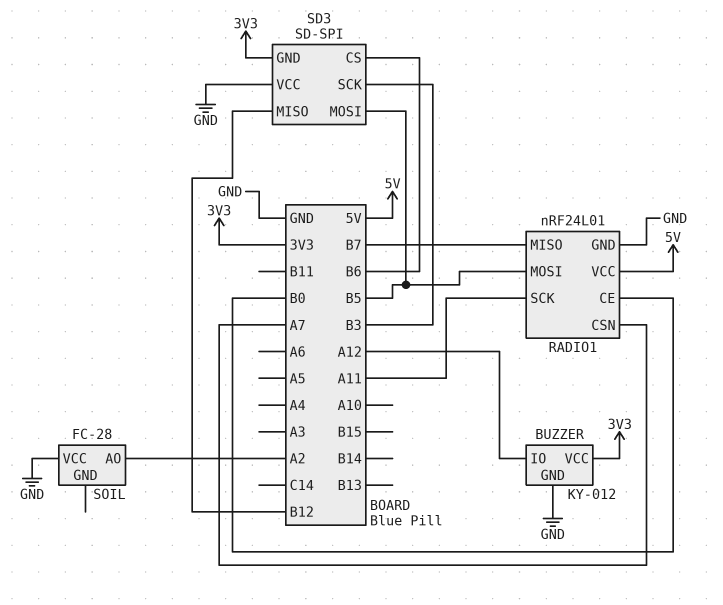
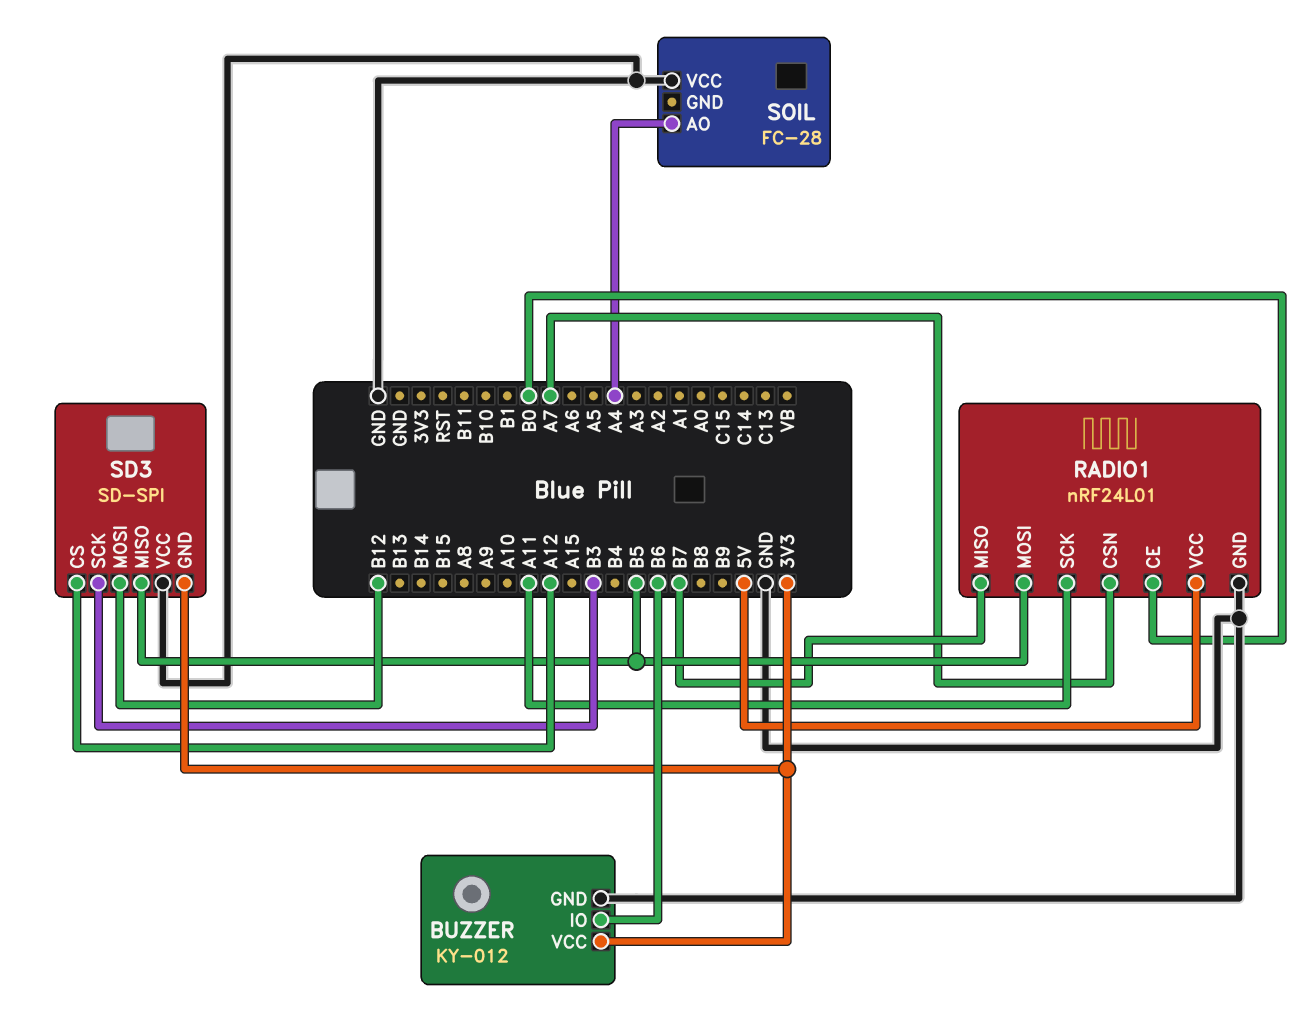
BUZZER pin IO: A12 -> B6
SD3 pin CS: B6 -> A12
SD3 pin MISO: B12 -> B5
SD3 pin MOSI: B5 -> B12
SOIL pin AO: A2 -> A4

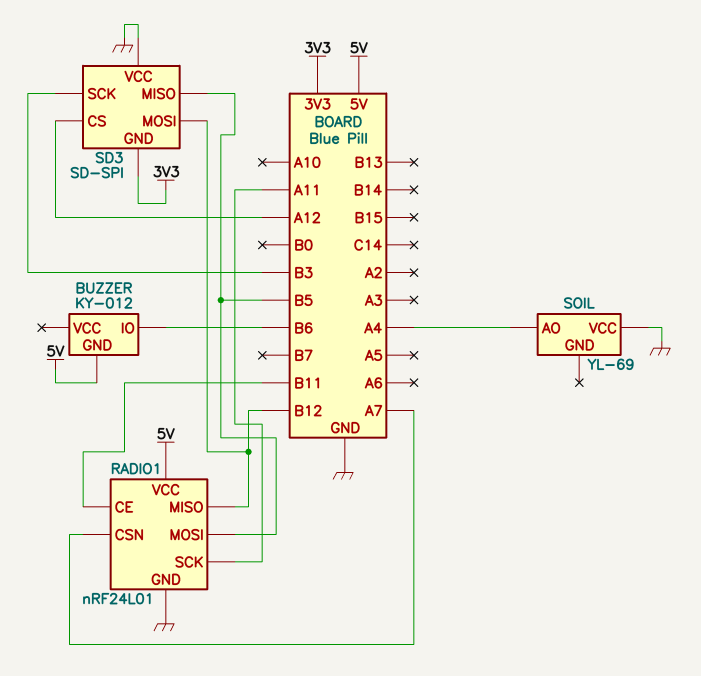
BUZZER pin GND: GND -> 5V
BUZZER pin VCC: 3V3 -> none
RADIO1 pin CE: B0 -> B11
RADIO1 pin MISO: B7 -> B12
SOIL: FC-28 -> YL-69

